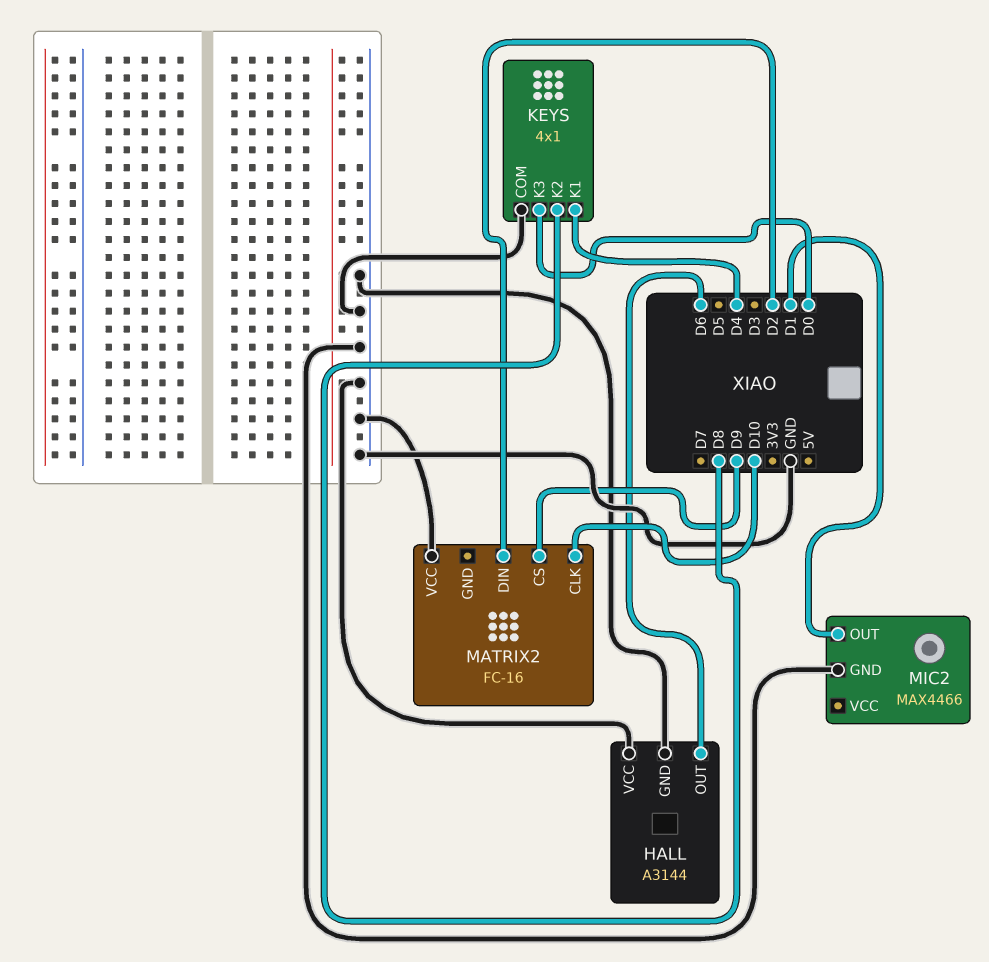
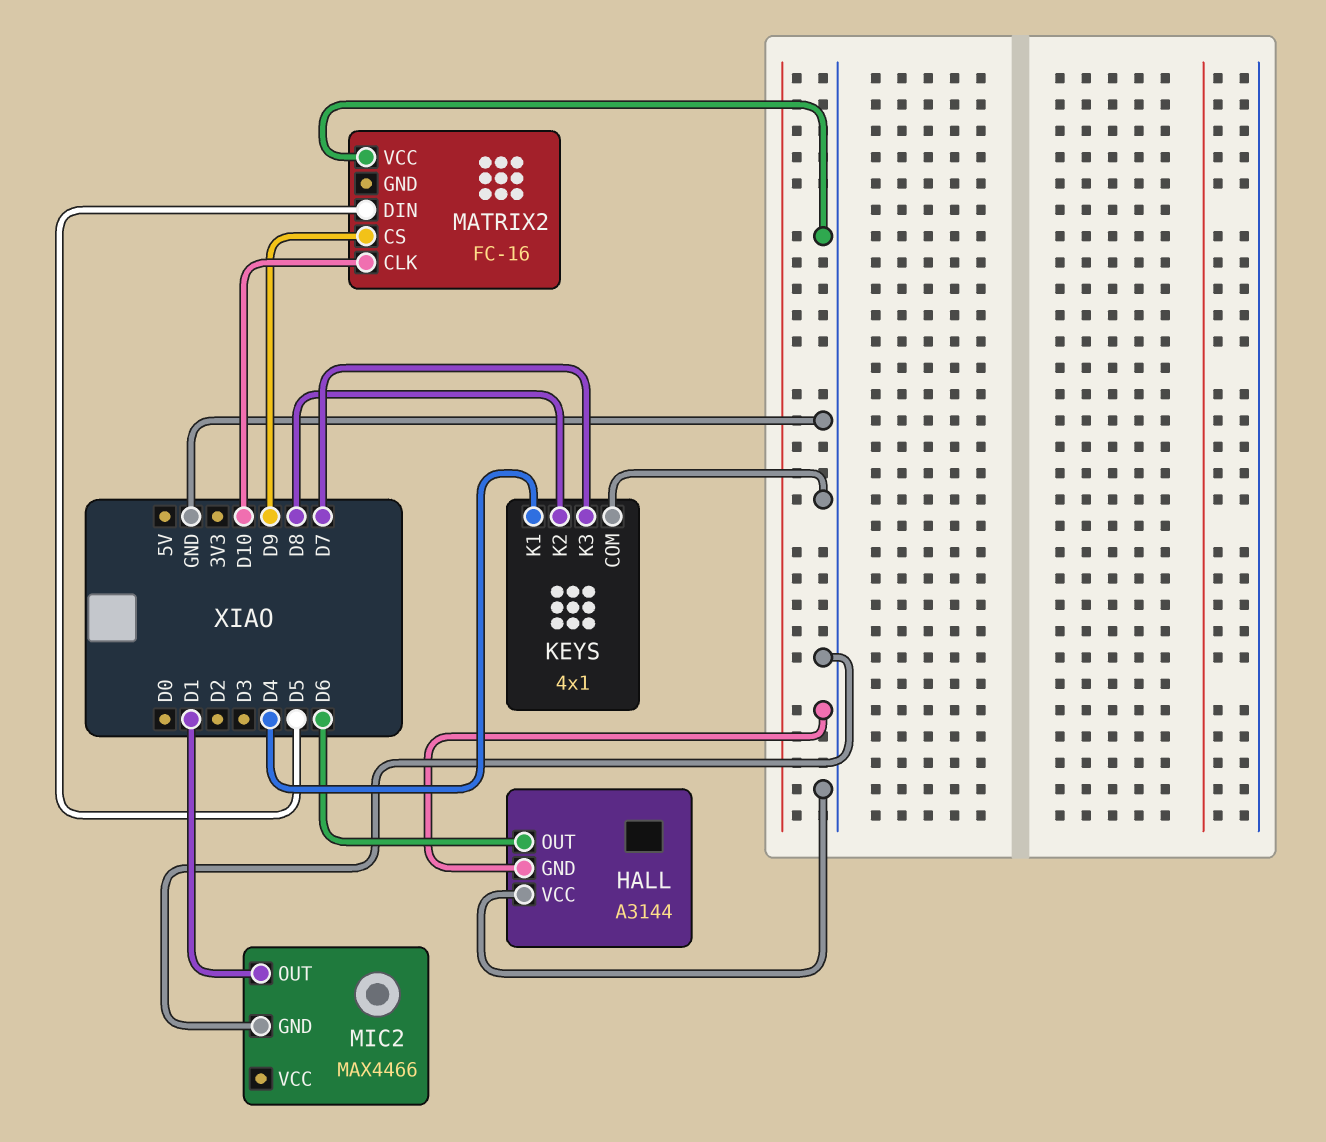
KEYS pin K3: D0 -> D7
MATRIX2 pin DIN: D2 -> D5

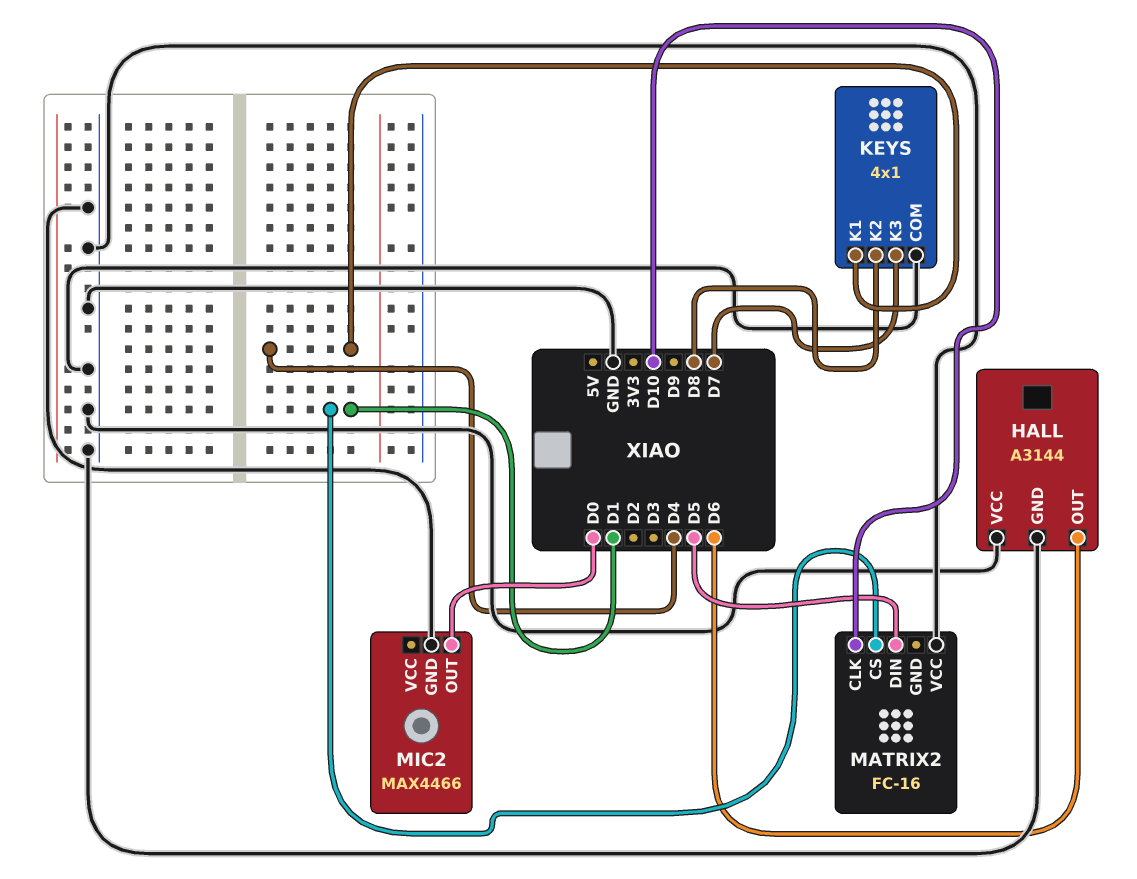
MATRIX2 pin CS: D9 -> D1
MIC2 pin OUT: D1 -> D0

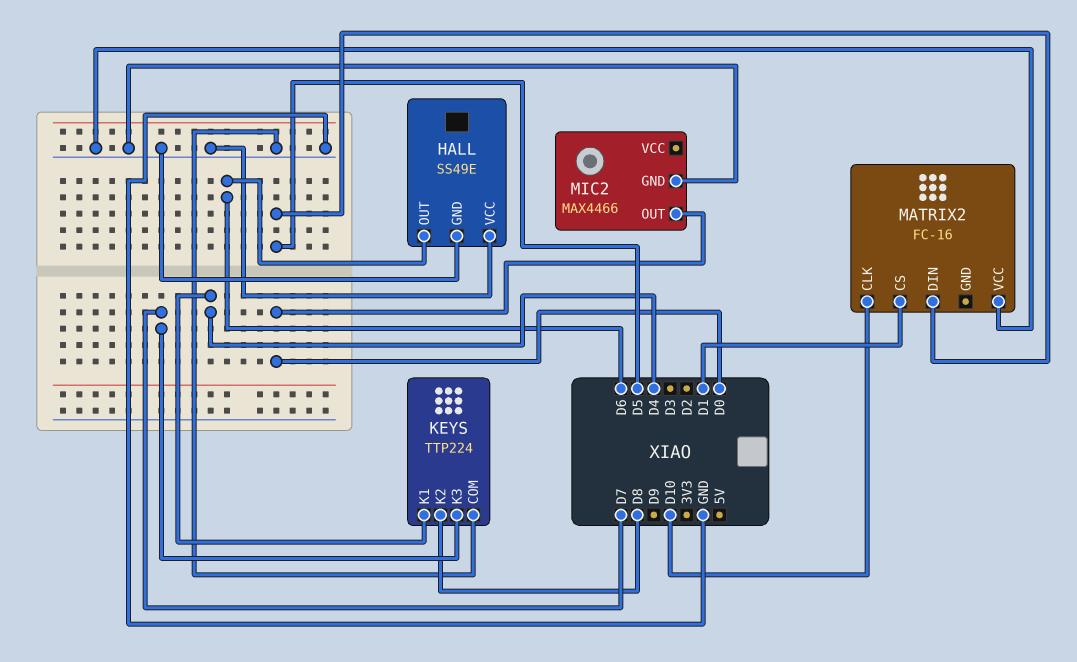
HALL: A3144 -> SS49E
KEYS: 4x1 -> TTP224

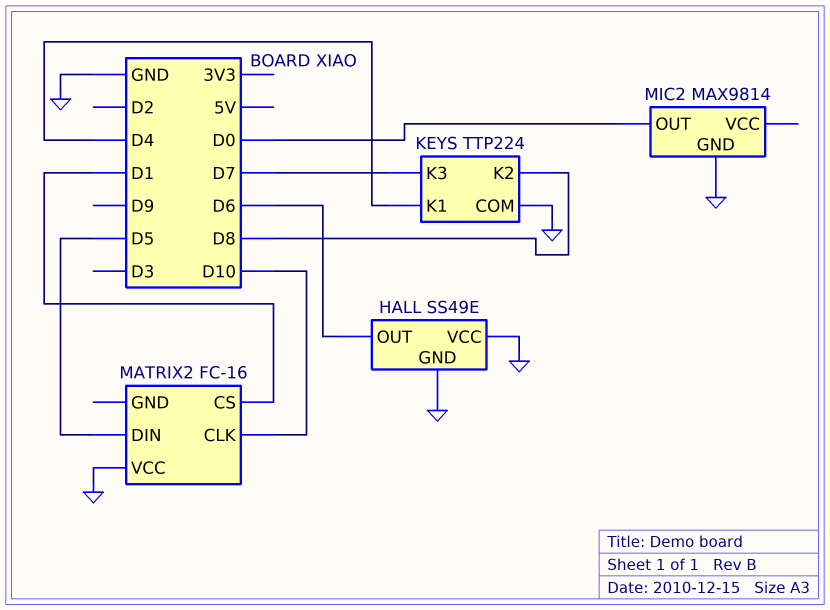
MIC2: MAX4466 -> MAX9814

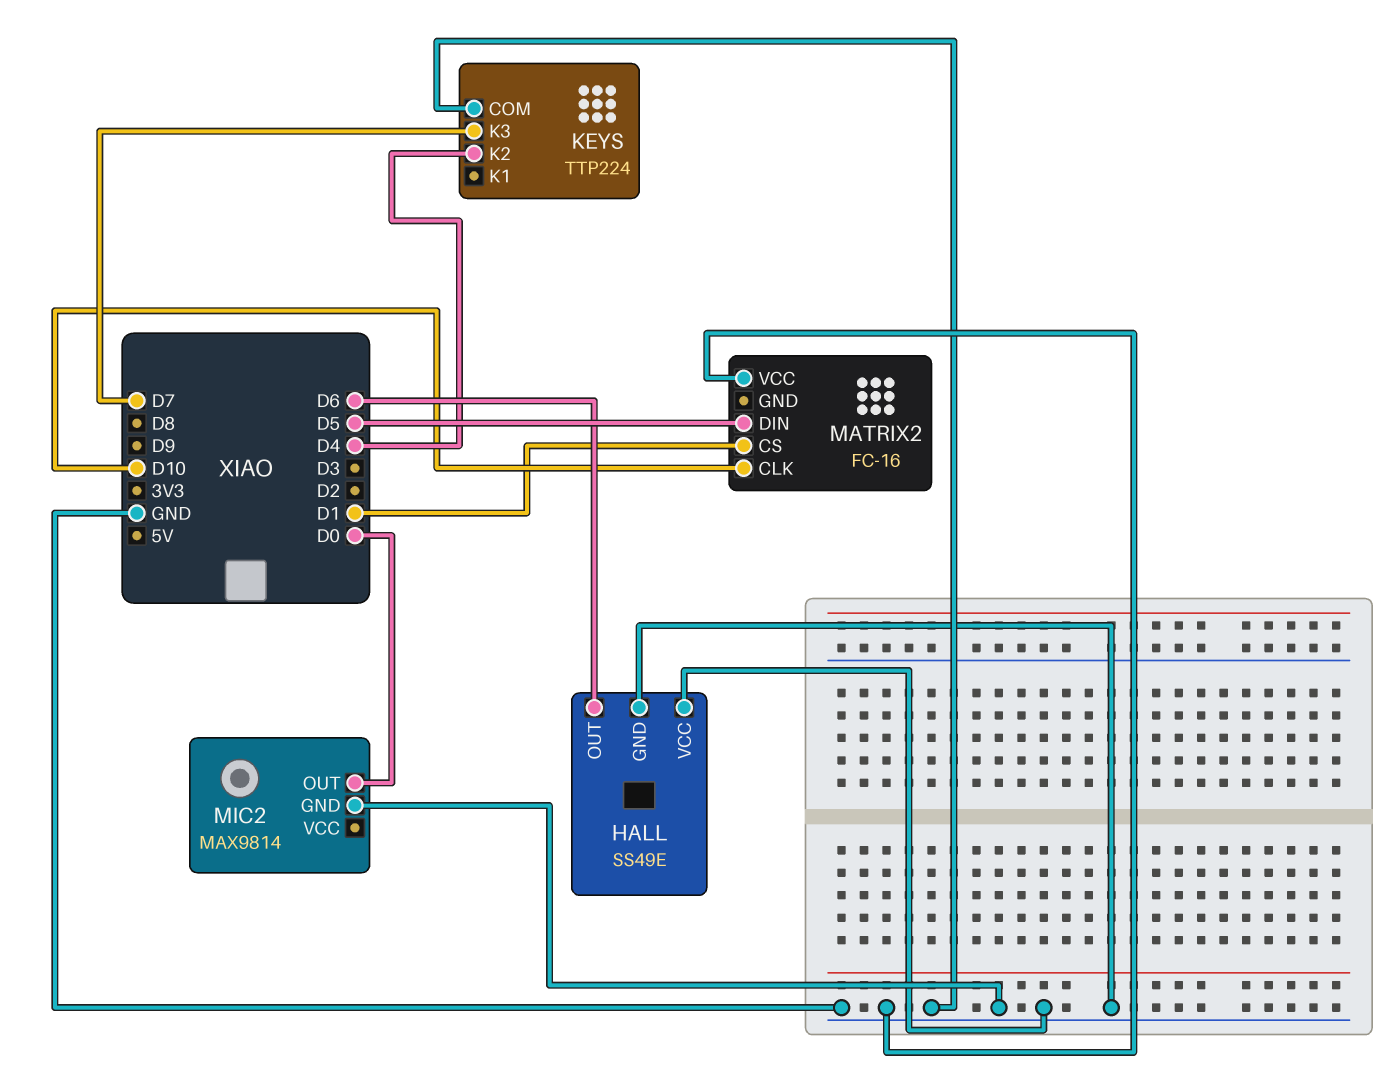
KEYS pin K1: D4 -> none
KEYS pin K2: D8 -> D4

